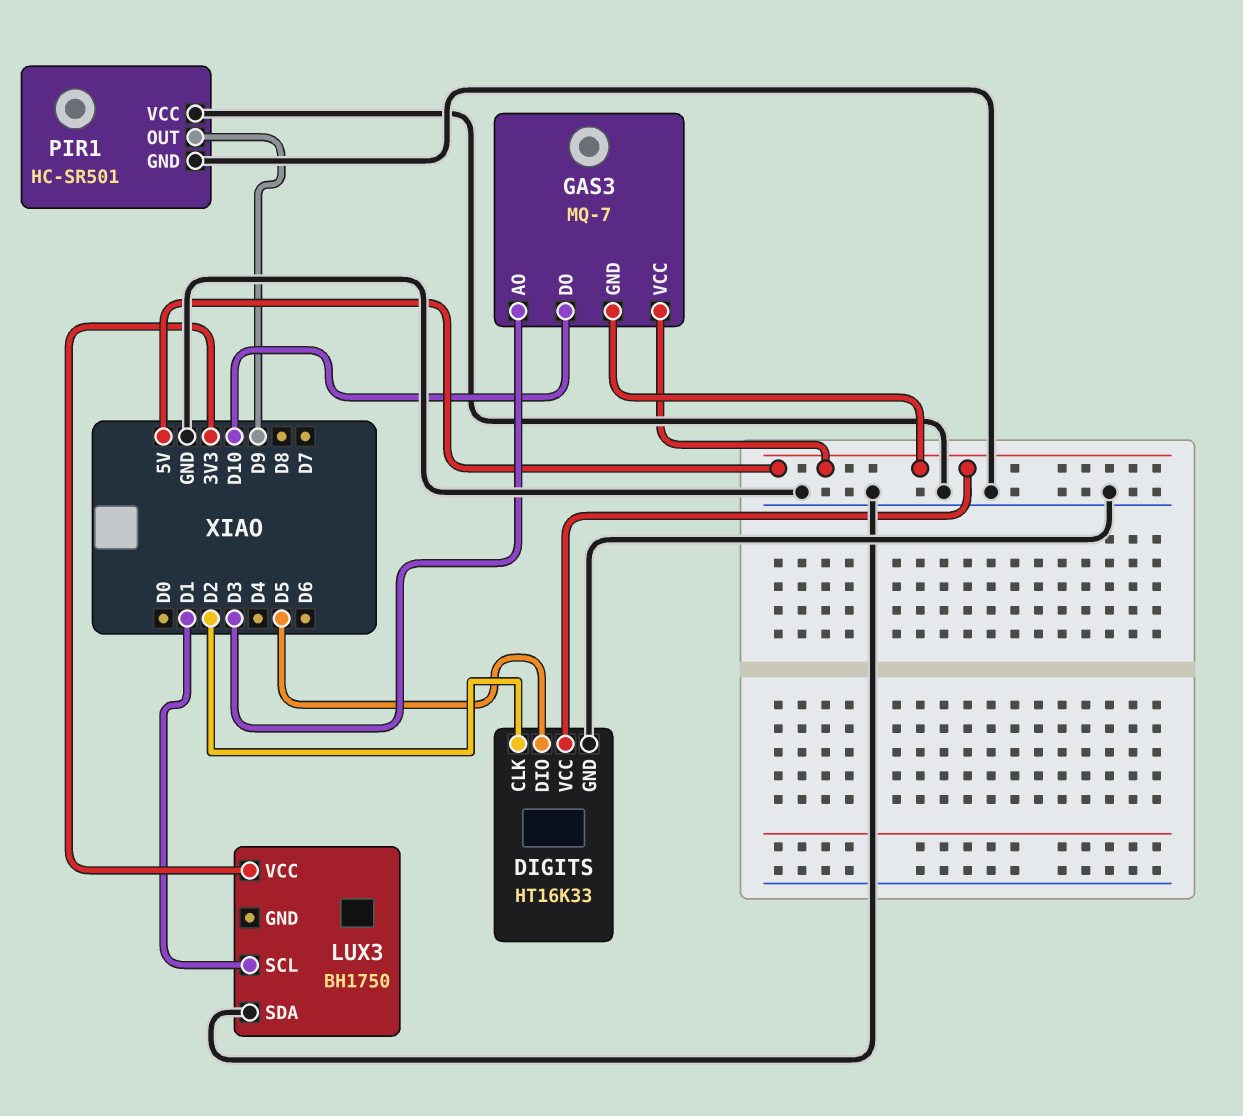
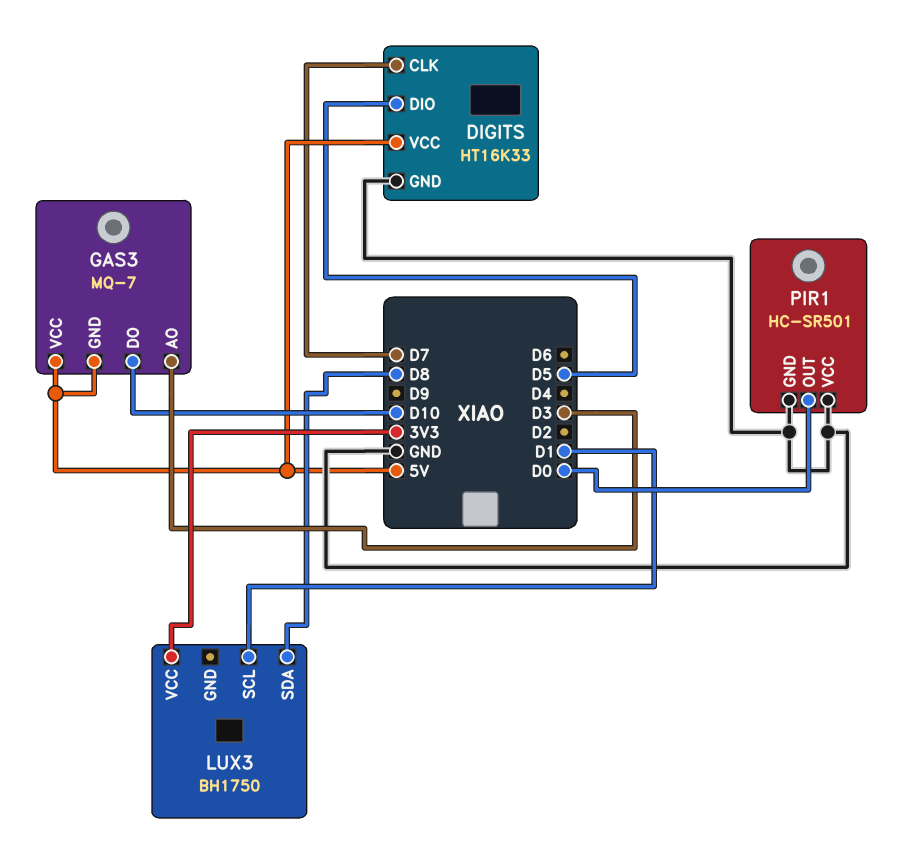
DIGITS pin CLK: D2 -> D7
LUX3 pin SDA: GND -> D8
PIR1 pin OUT: D9 -> D0

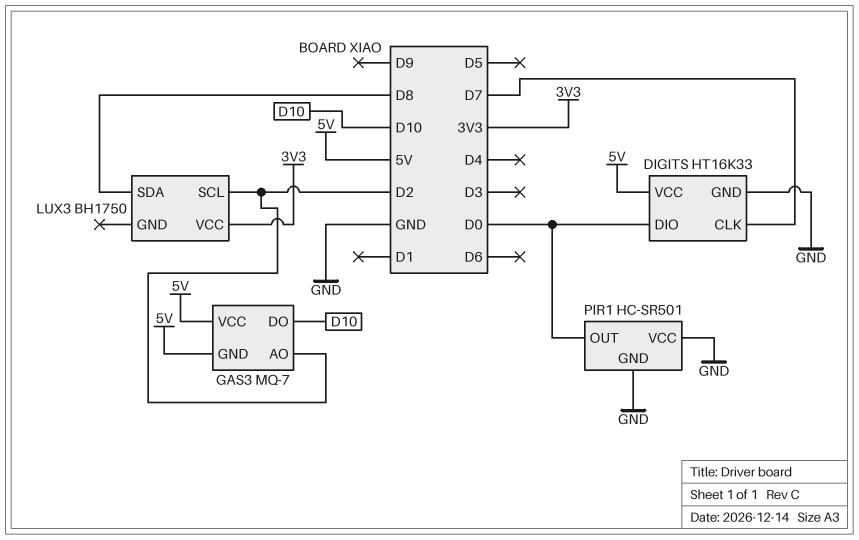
DIGITS pin DIO: D5 -> D0
GAS3 pin AO: D3 -> D2
LUX3 pin SCL: D1 -> D2

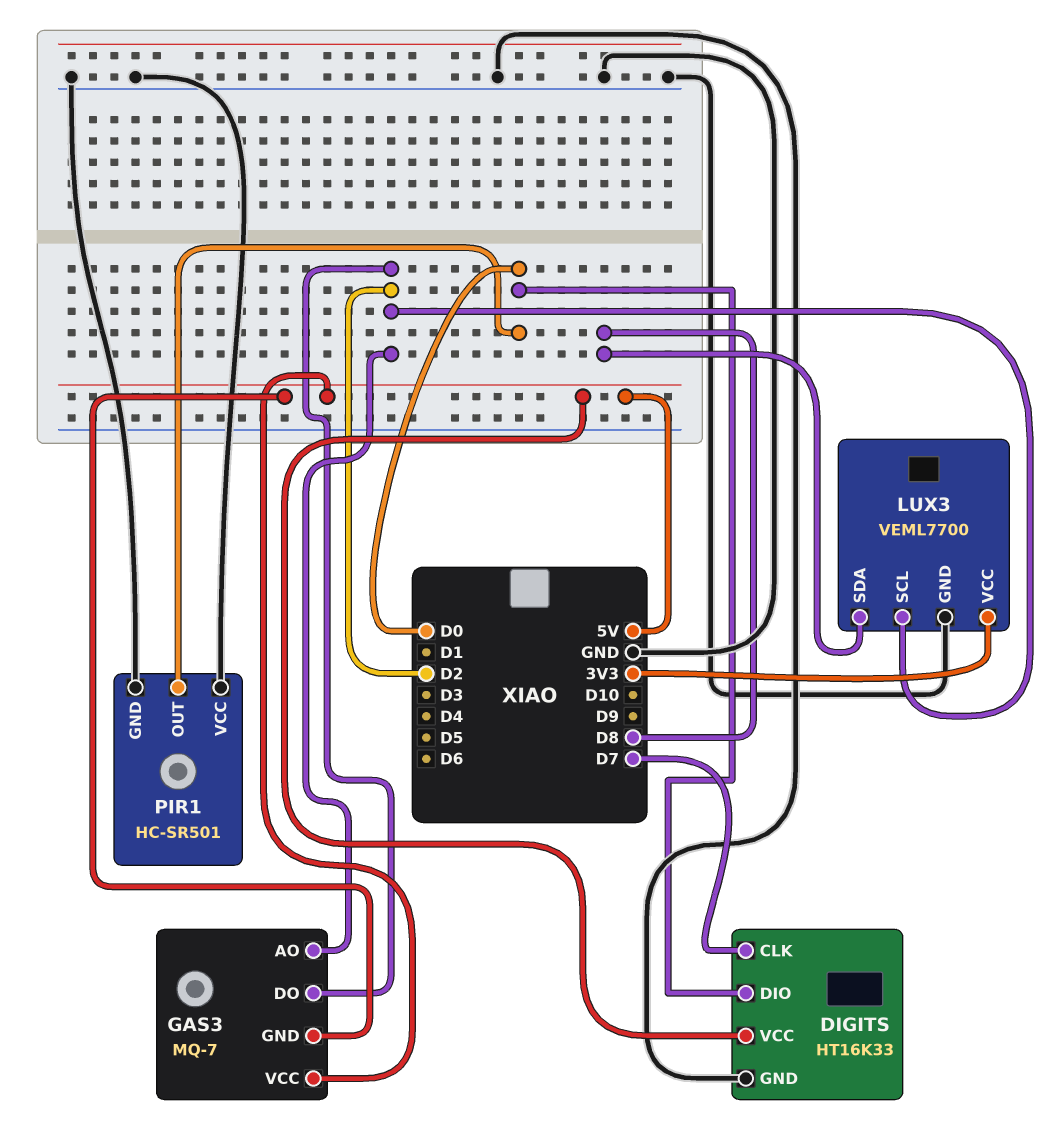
GAS3 pin DO: D10 -> D2
LUX3: BH1750 -> VEML7700
LUX3 pin GND: none -> GND

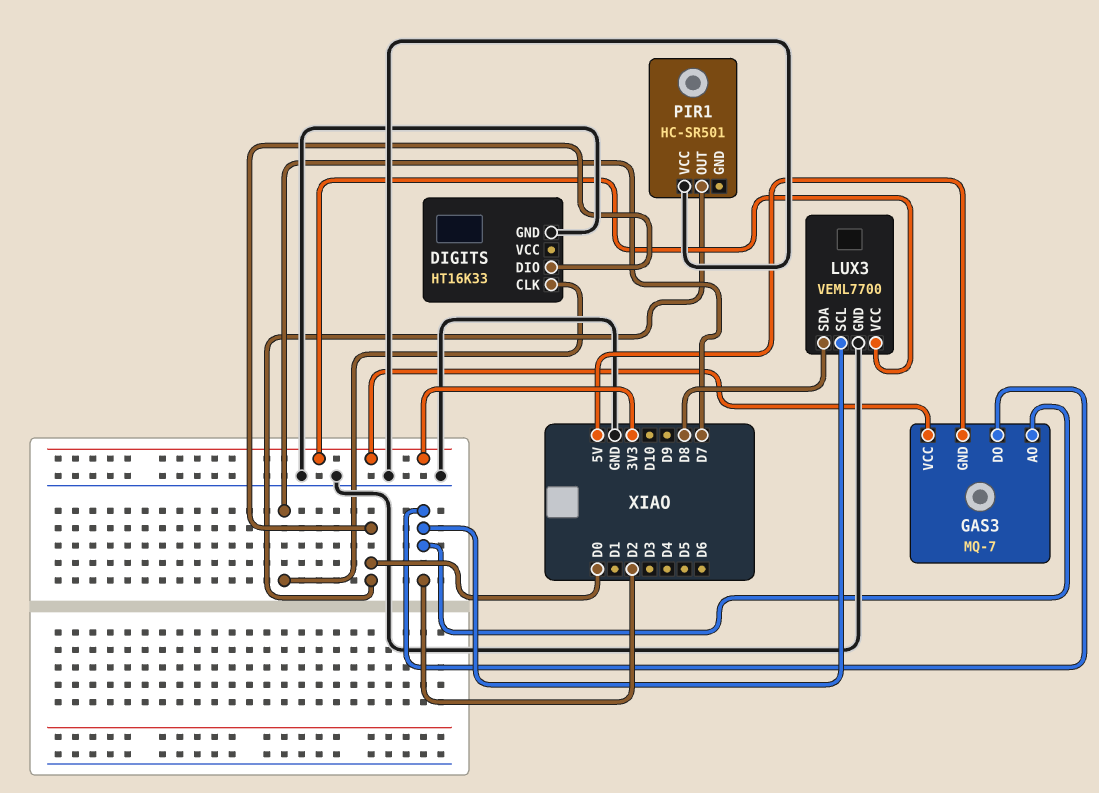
DIGITS pin VCC: 5V -> none
GAS3 pin VCC: 5V -> 3V3
PIR1 pin GND: GND -> none

